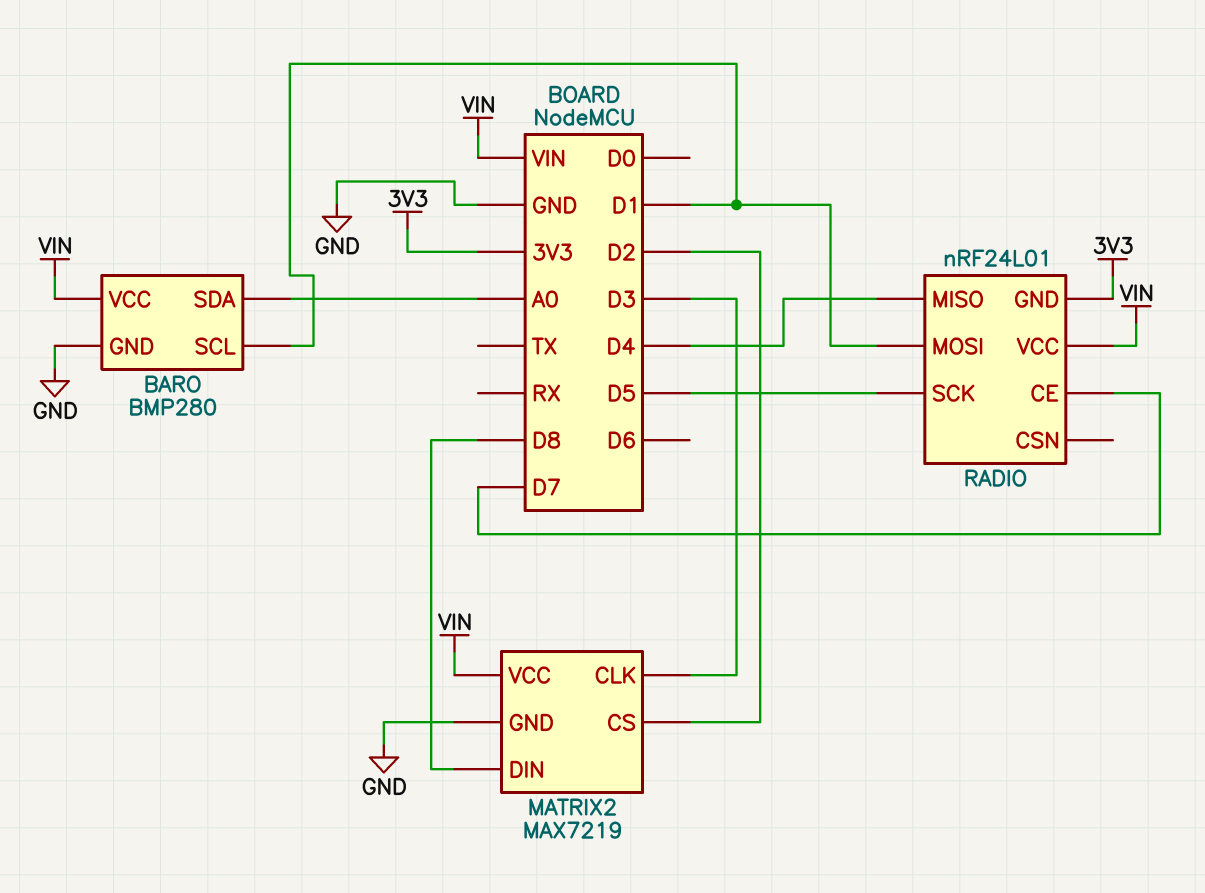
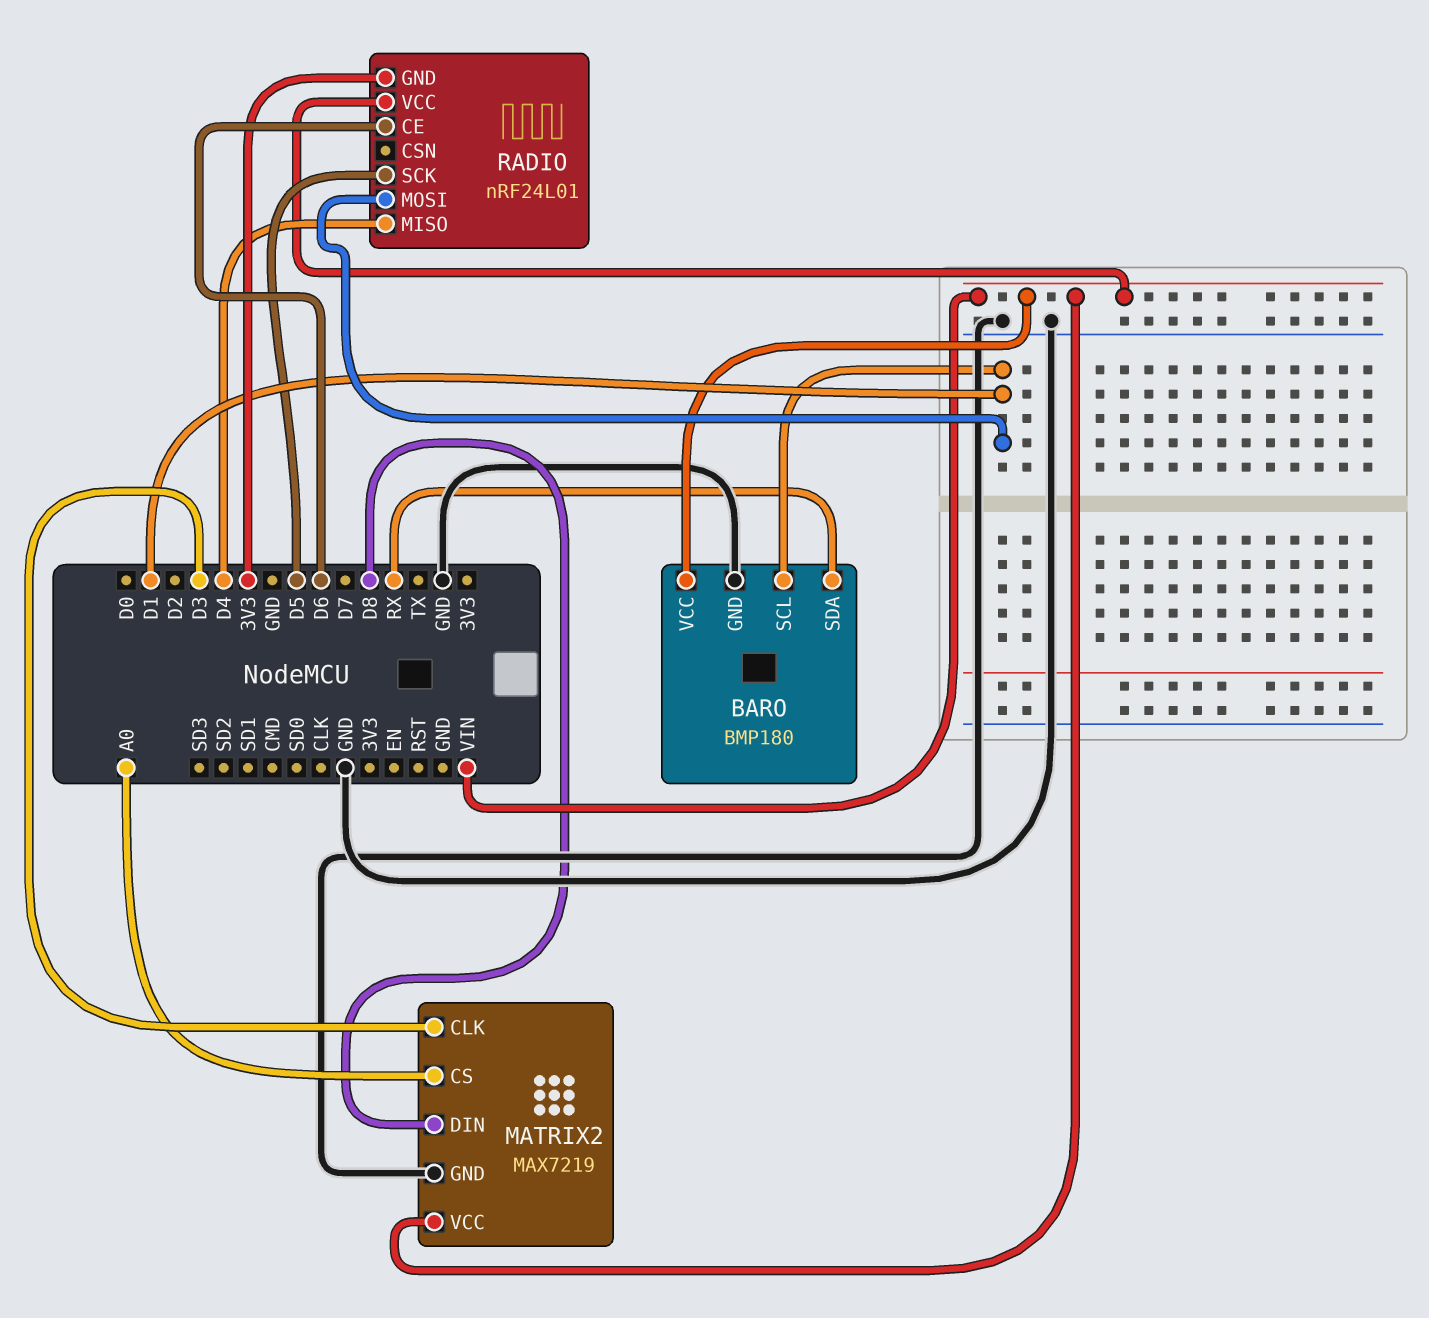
BARO: BMP280 -> BMP180
BARO pin SDA: A0 -> RX
MATRIX2 pin CS: D2 -> A0
RADIO pin CE: D7 -> D6

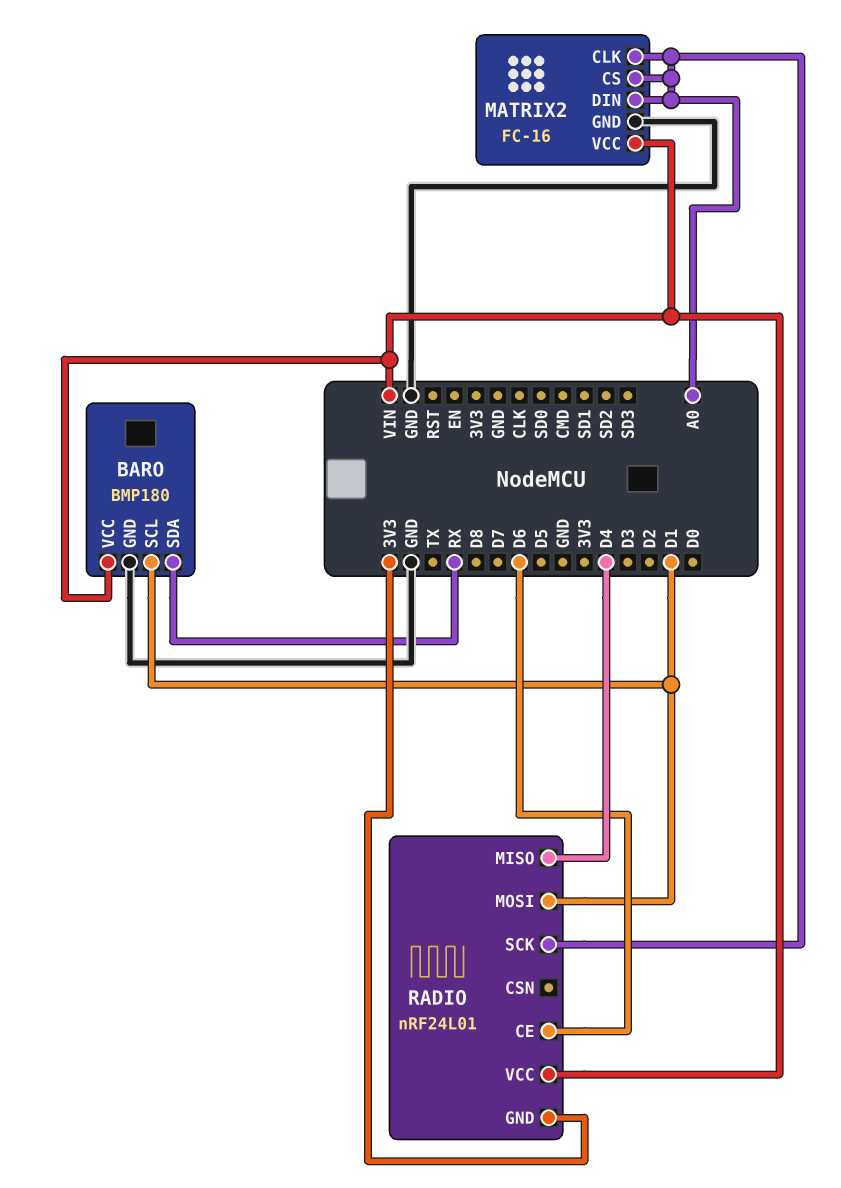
MATRIX2: MAX7219 -> FC-16
MATRIX2 pin CLK: D3 -> A0
MATRIX2 pin DIN: D8 -> A0
RADIO pin SCK: D5 -> A0

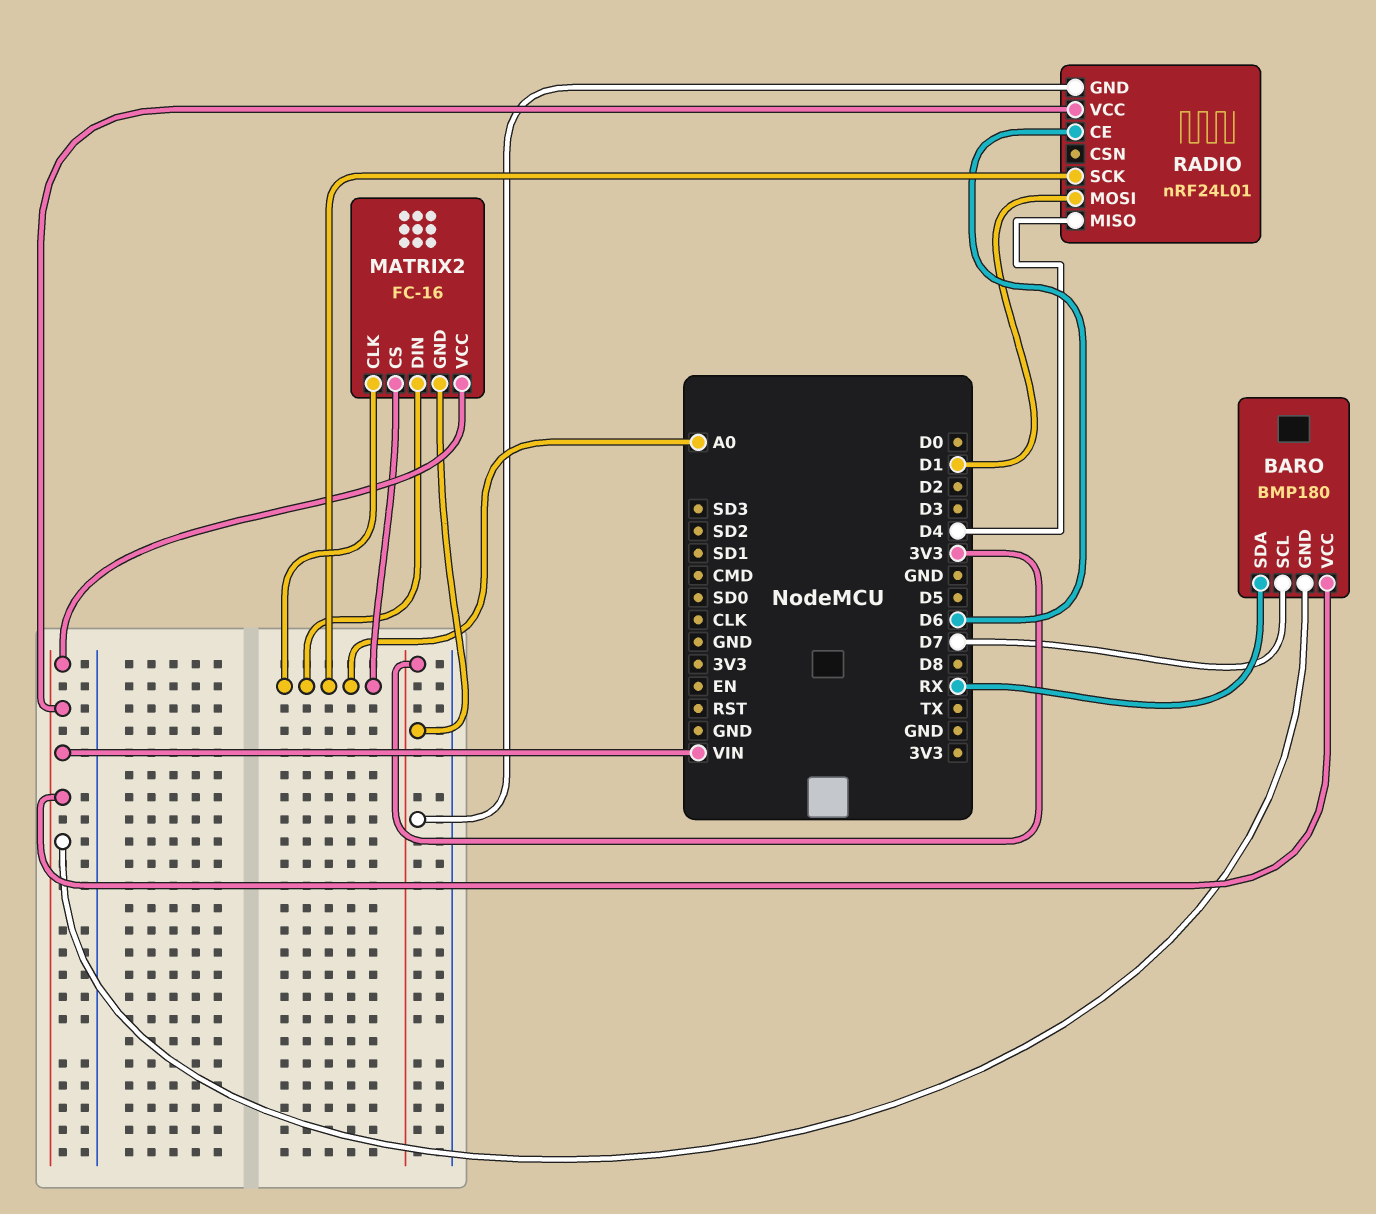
BARO pin GND: GND -> VIN
BARO pin SCL: D1 -> D7
MATRIX2 pin GND: GND -> 3V3

